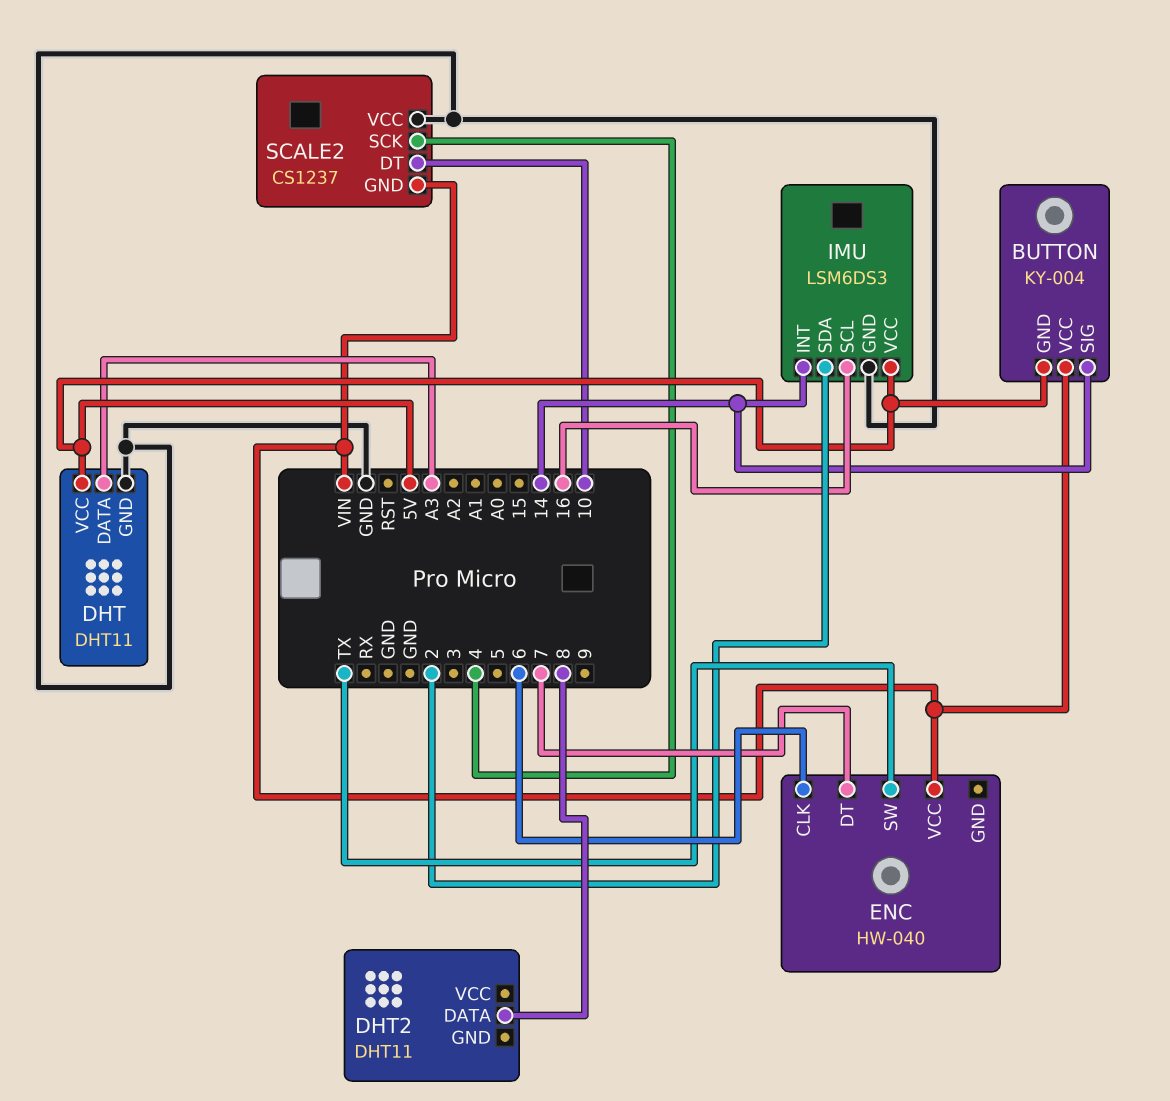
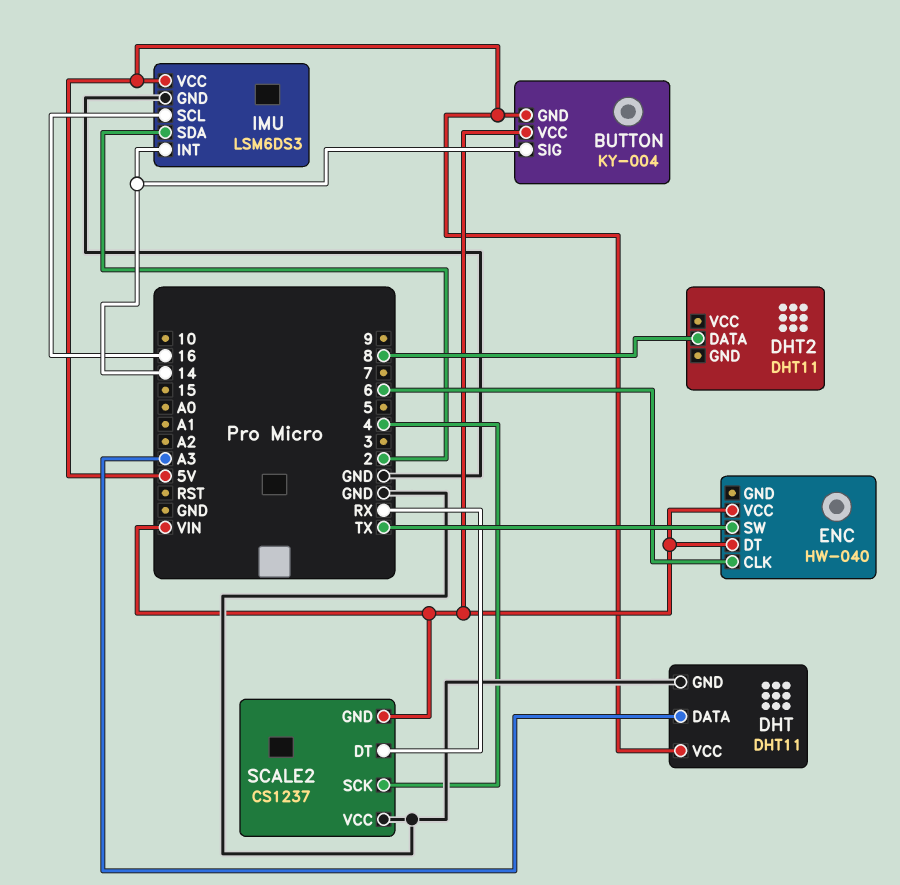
ENC pin DT: 7 -> VIN
SCALE2 pin DT: 10 -> RX

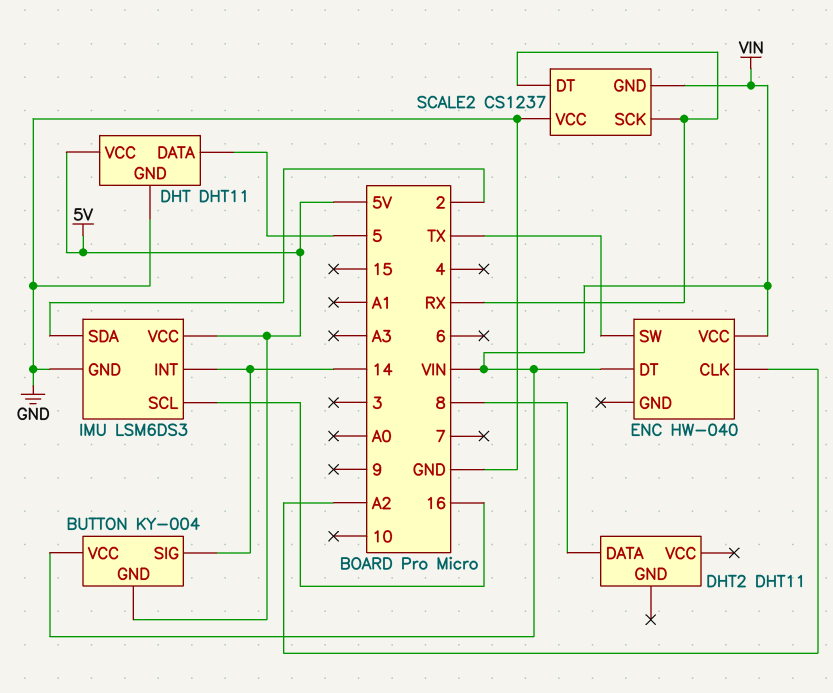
DHT pin DATA: A3 -> 5
ENC pin CLK: 6 -> A2
SCALE2 pin SCK: 4 -> RX

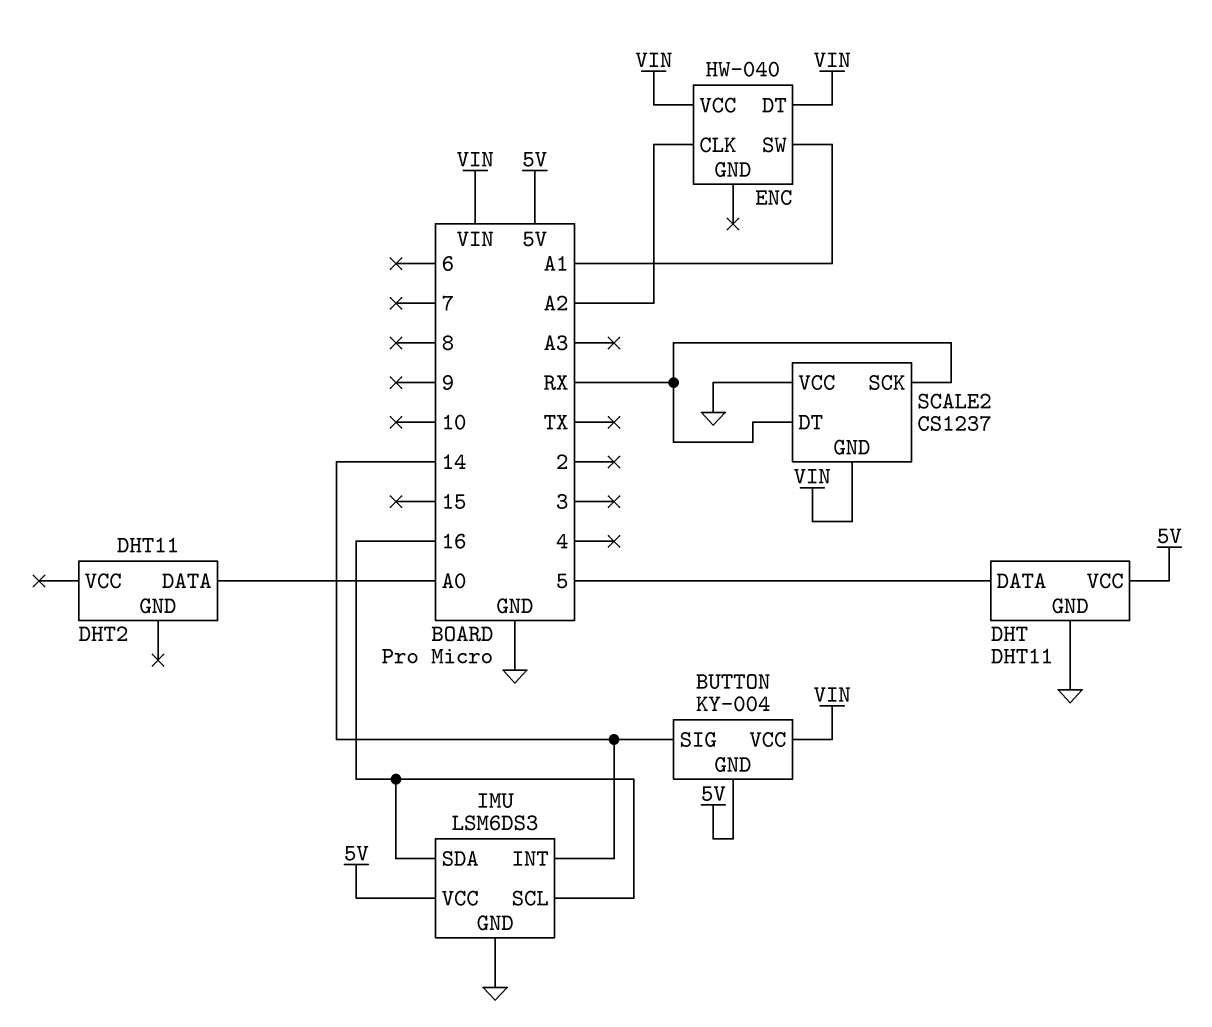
DHT2 pin DATA: 8 -> A0
ENC pin SW: TX -> A1
IMU pin SDA: 2 -> 16

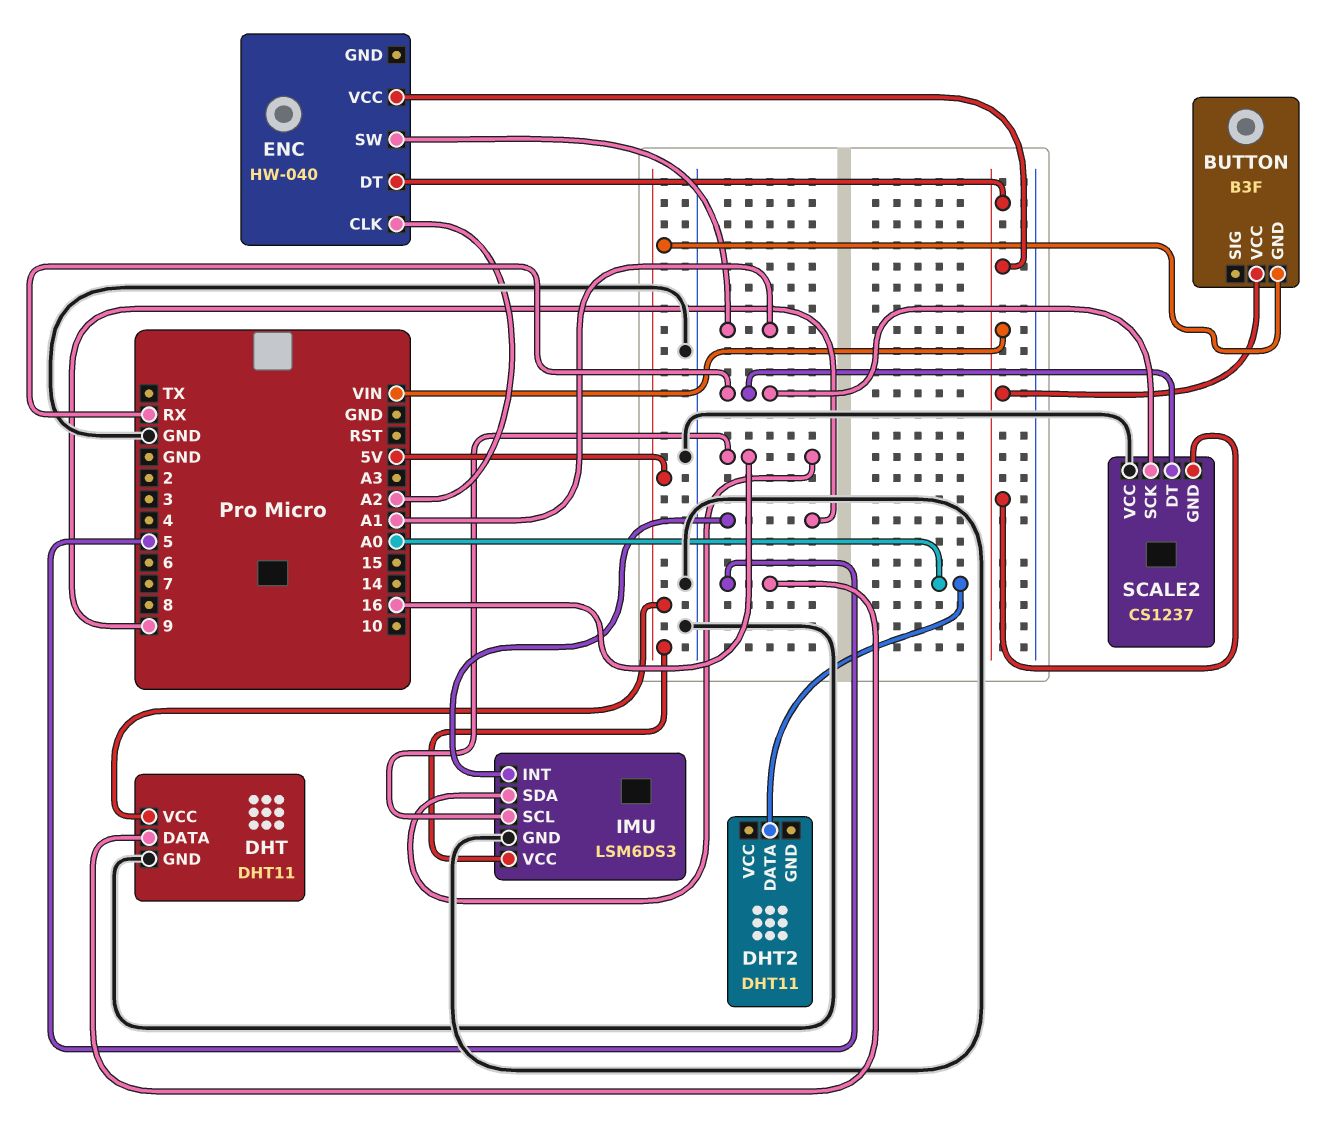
BUTTON: KY-004 -> B3F
BUTTON pin SIG: 14 -> none
IMU pin INT: 14 -> 9

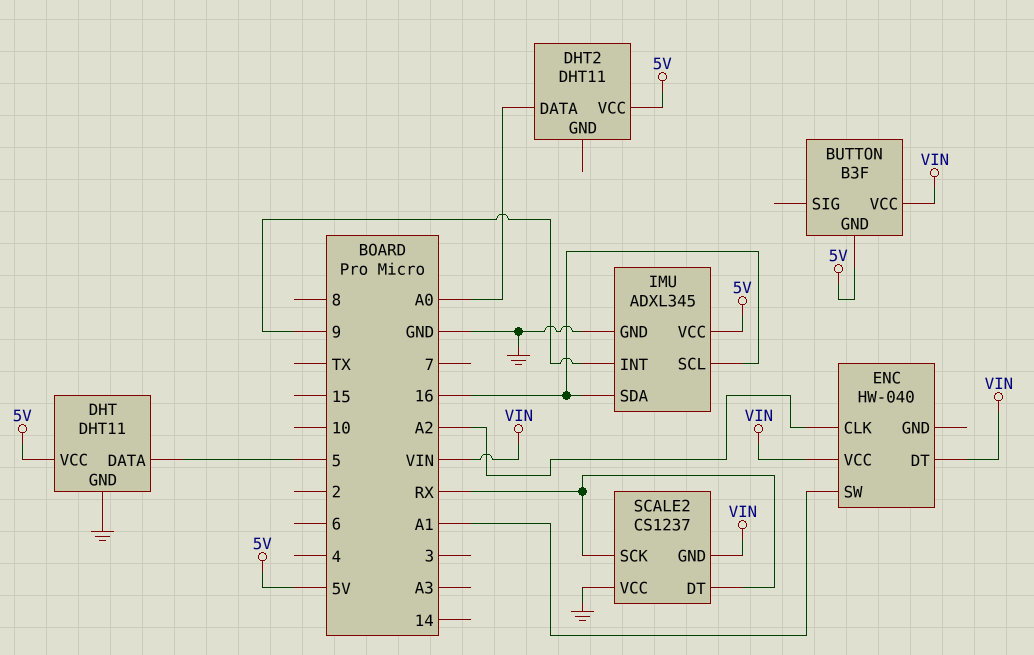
DHT2 pin VCC: none -> 5V
IMU: LSM6DS3 -> ADXL345

